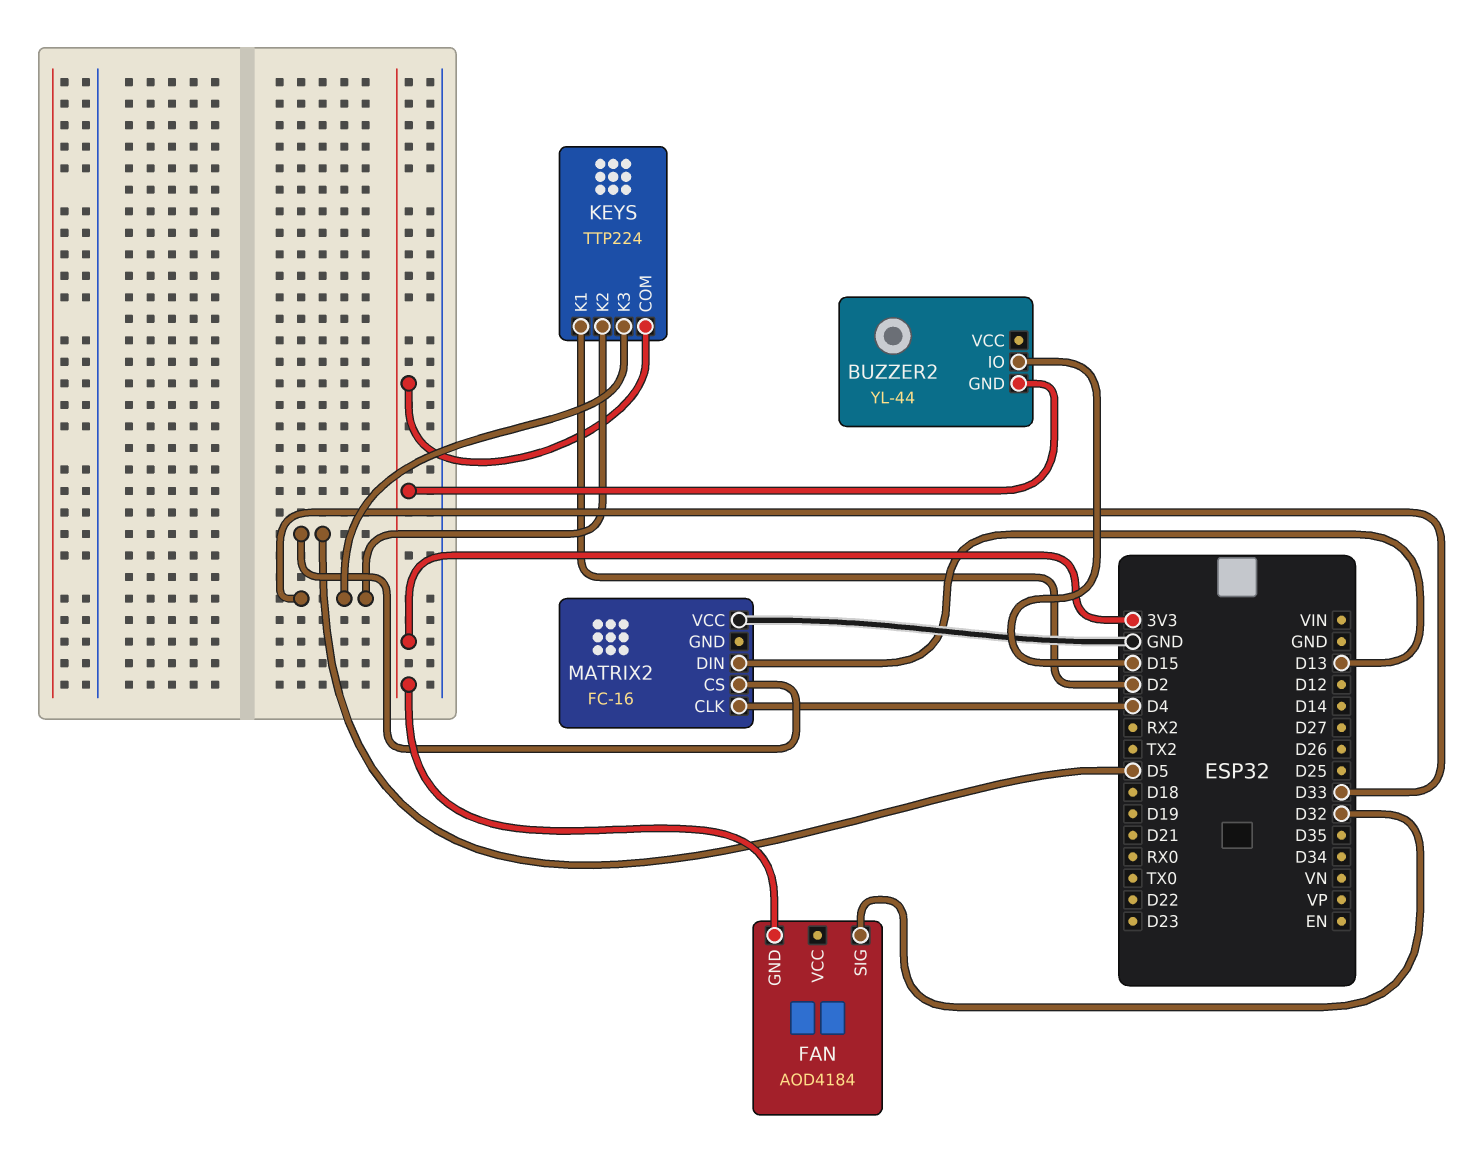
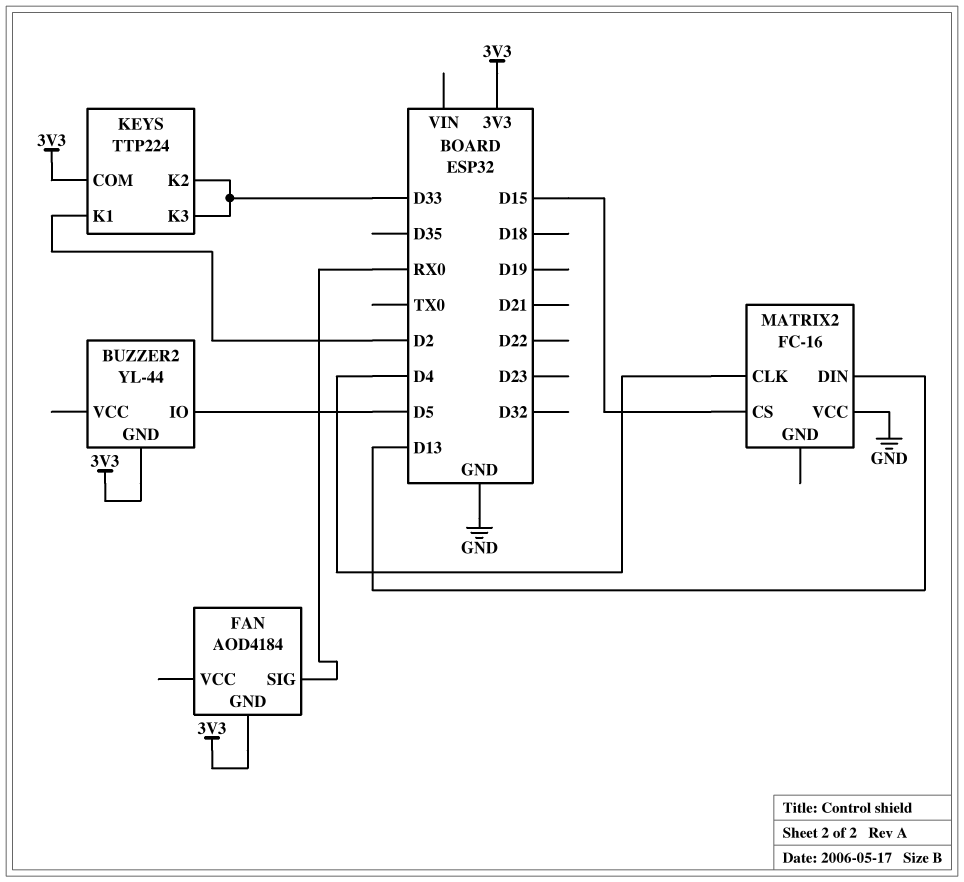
BUZZER2 pin IO: D15 -> D5
FAN pin SIG: D32 -> RX0
MATRIX2 pin CS: D5 -> D15

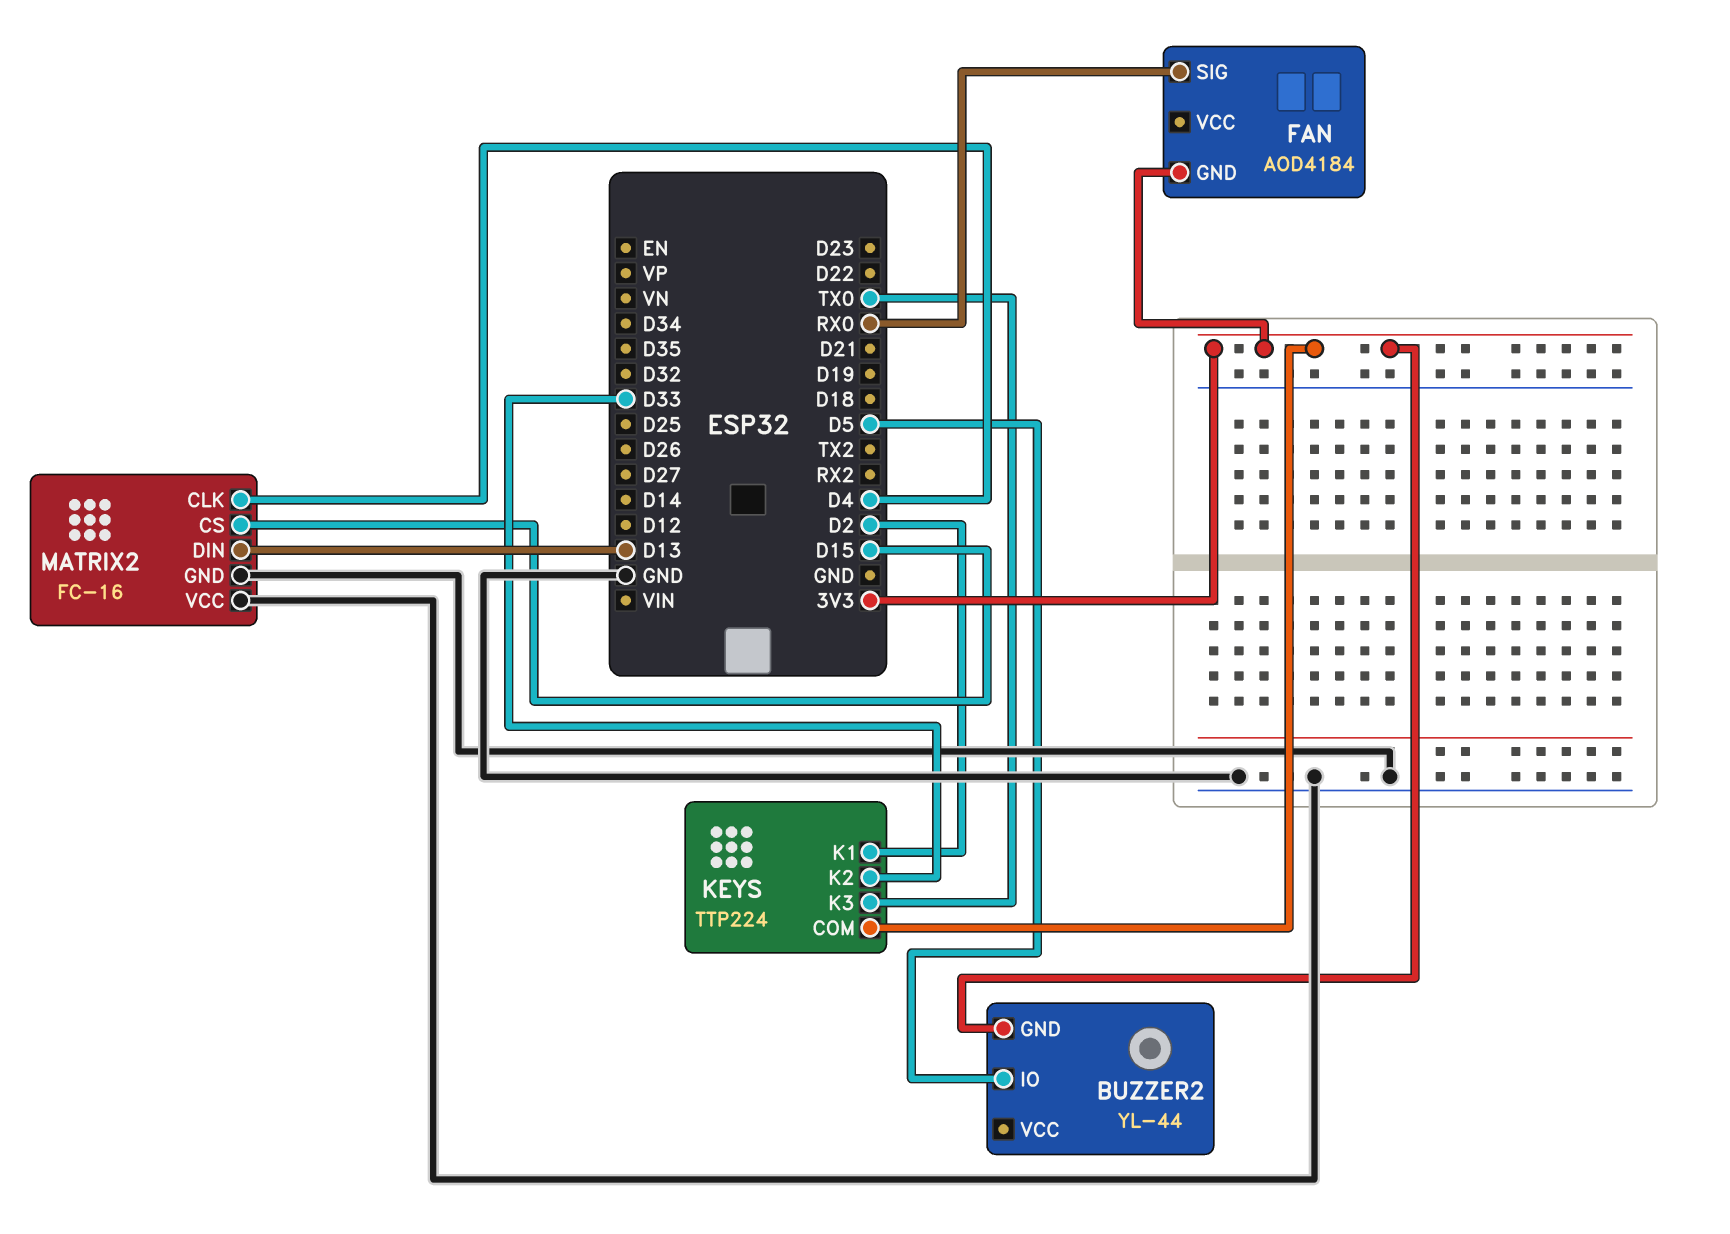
KEYS pin K3: D33 -> TX0
MATRIX2 pin GND: none -> GND

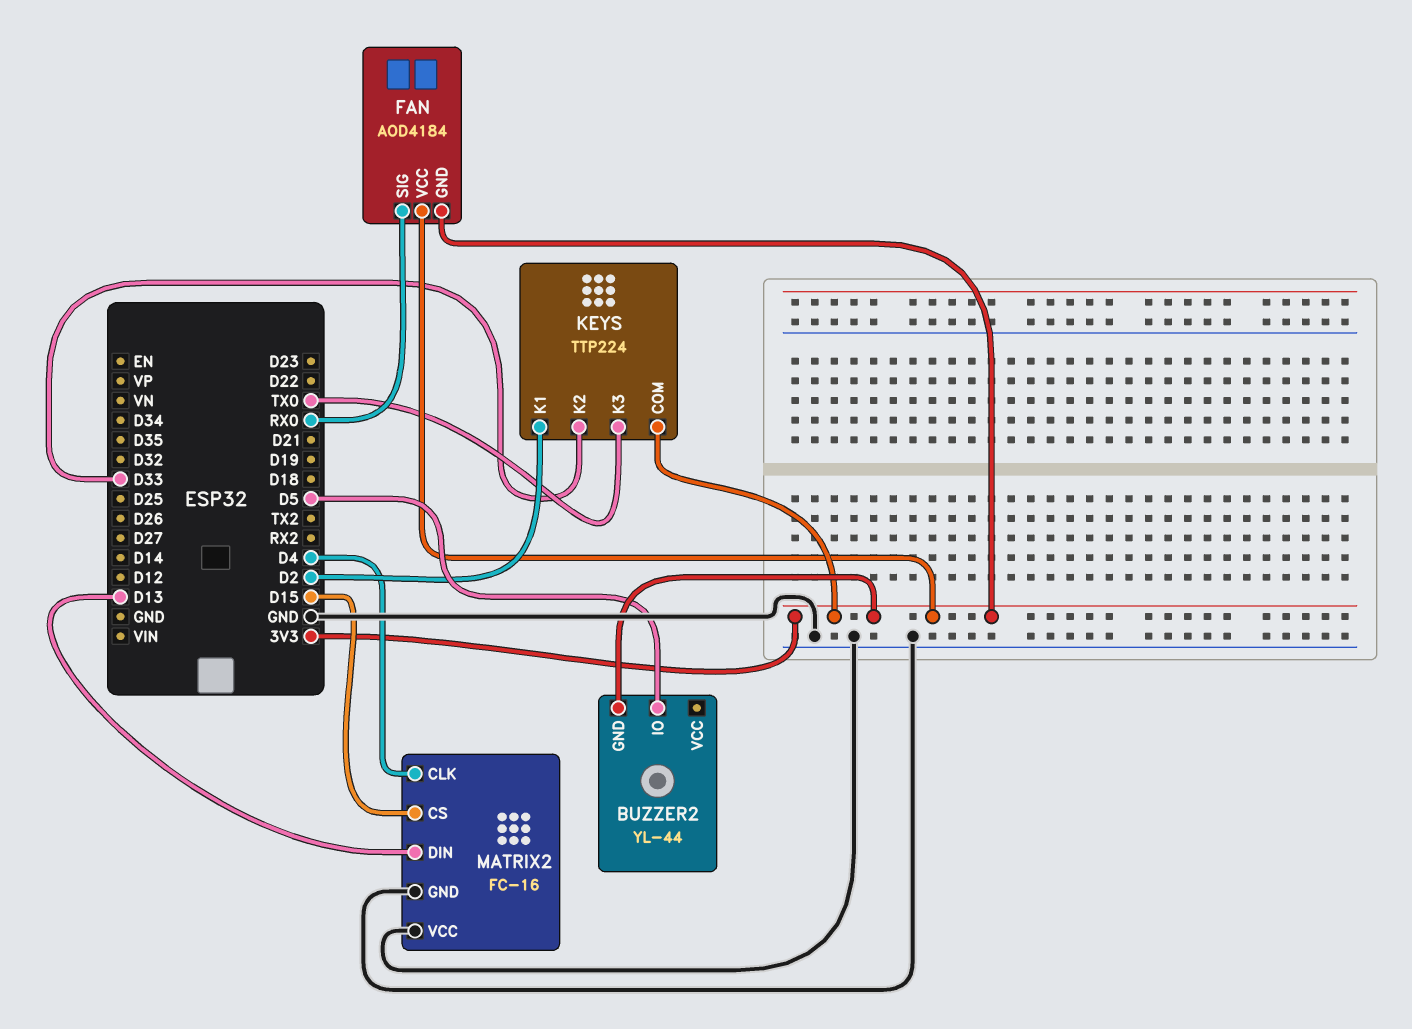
FAN pin VCC: none -> 3V3

